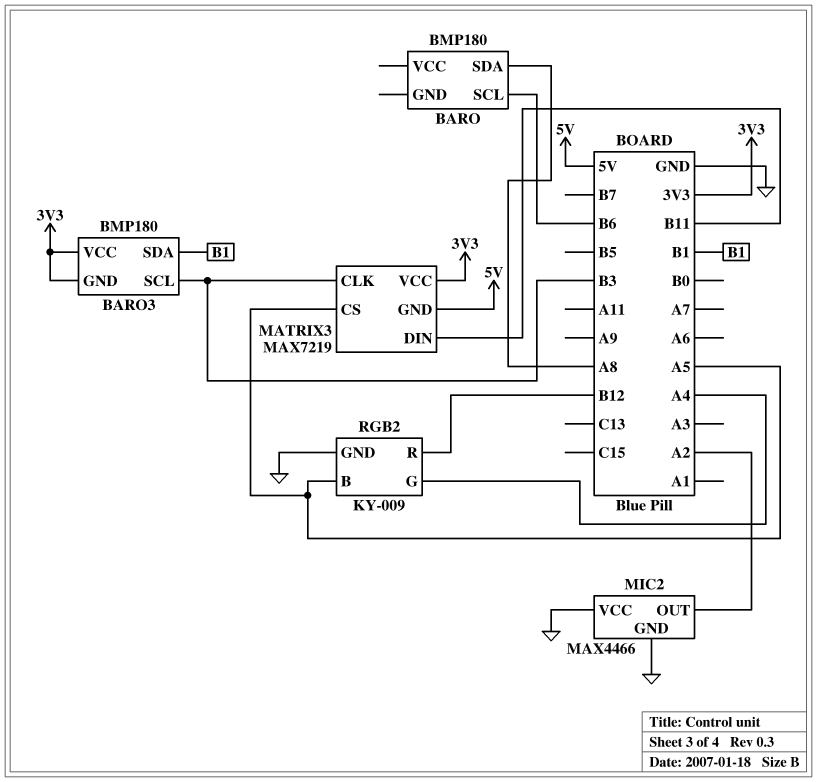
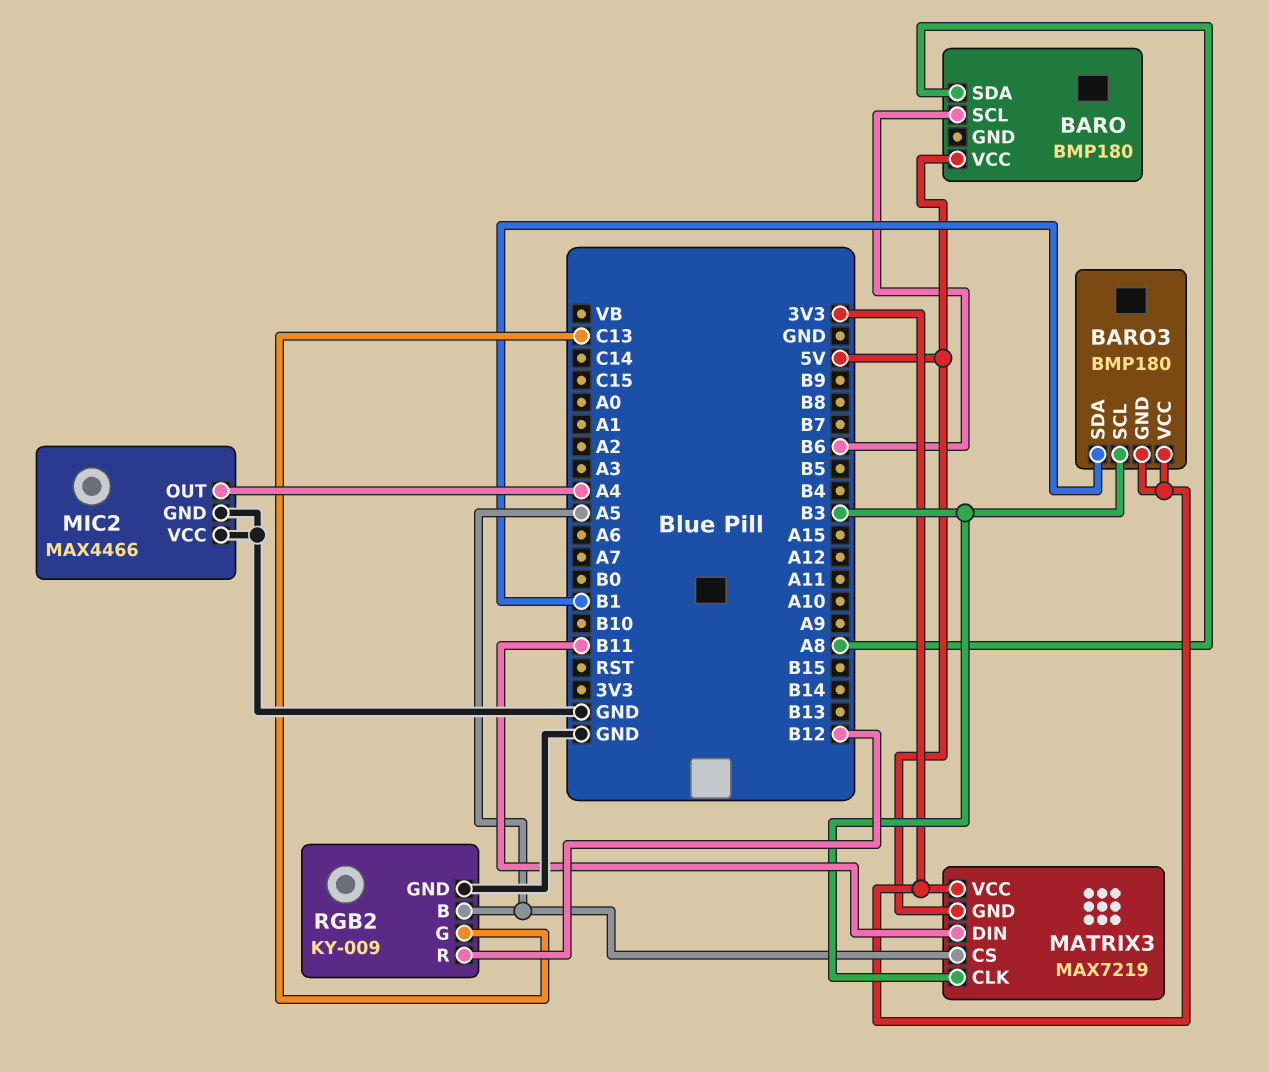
BARO pin VCC: none -> 5V
MIC2 pin OUT: A2 -> A4
RGB2 pin G: A4 -> C13

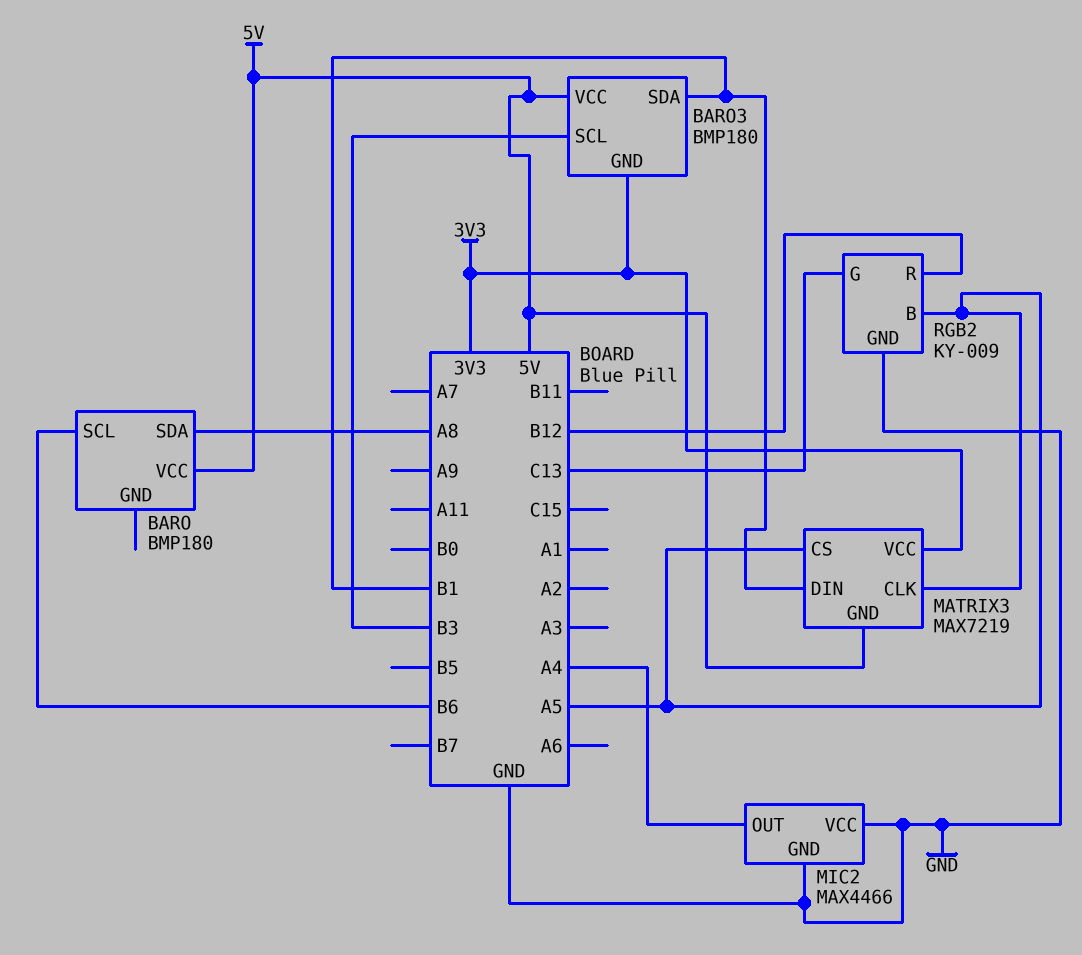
BARO3 pin VCC: 3V3 -> 5V
MATRIX3 pin CLK: B3 -> A5
MATRIX3 pin DIN: B11 -> B1

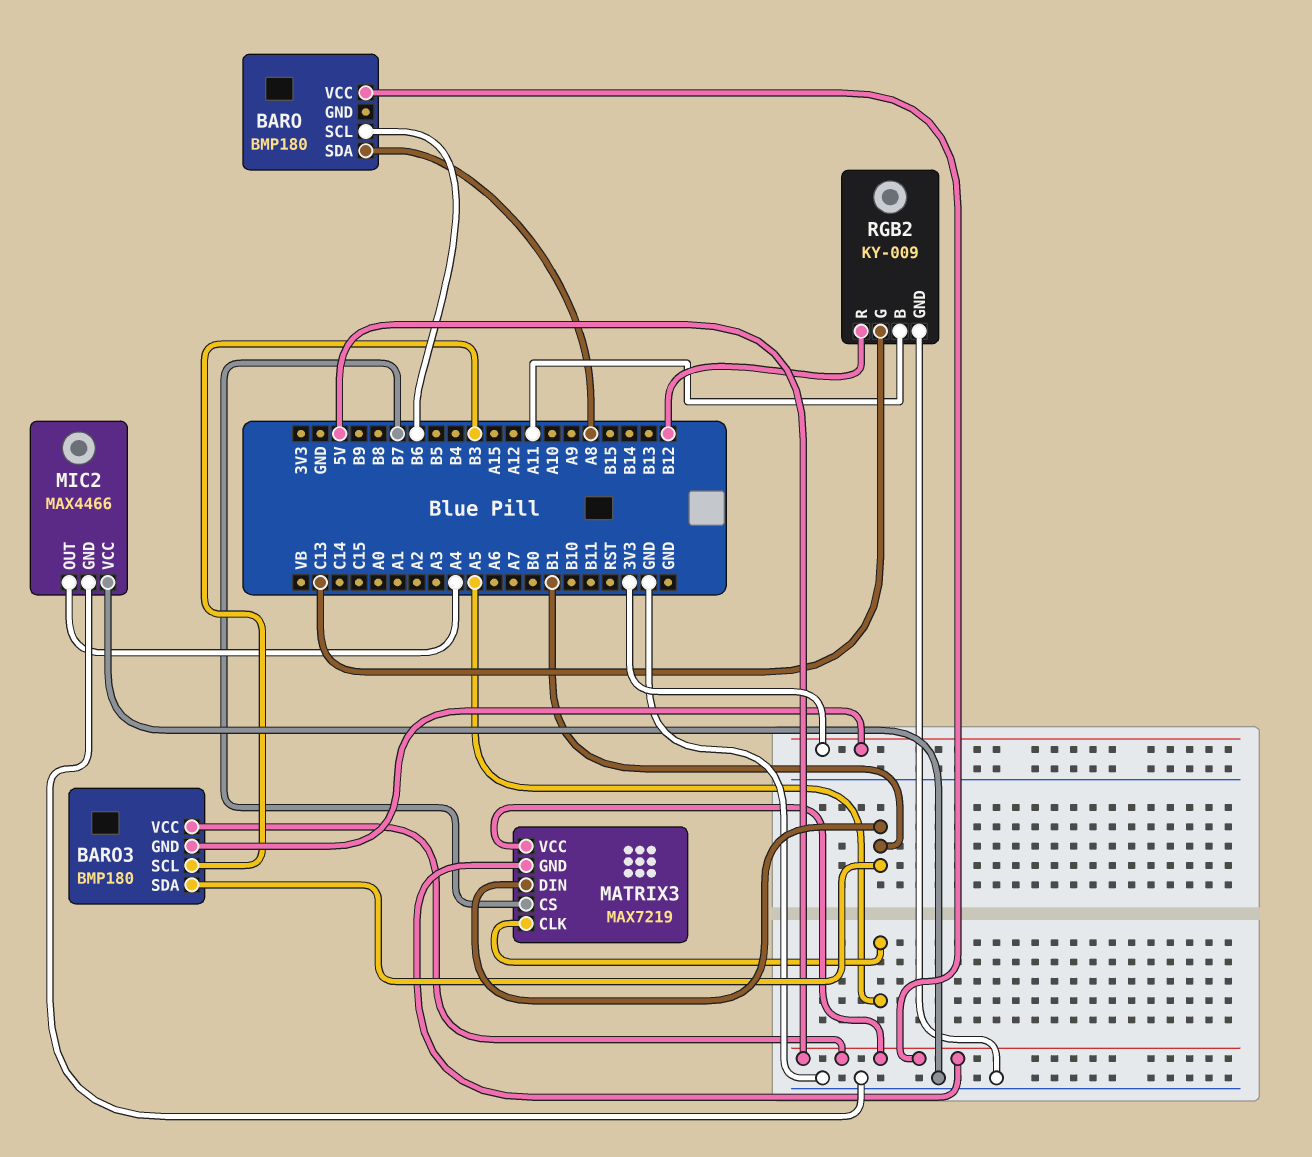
MATRIX3 pin CS: A5 -> B7
MATRIX3 pin VCC: 3V3 -> 5V
RGB2 pin B: A5 -> A11

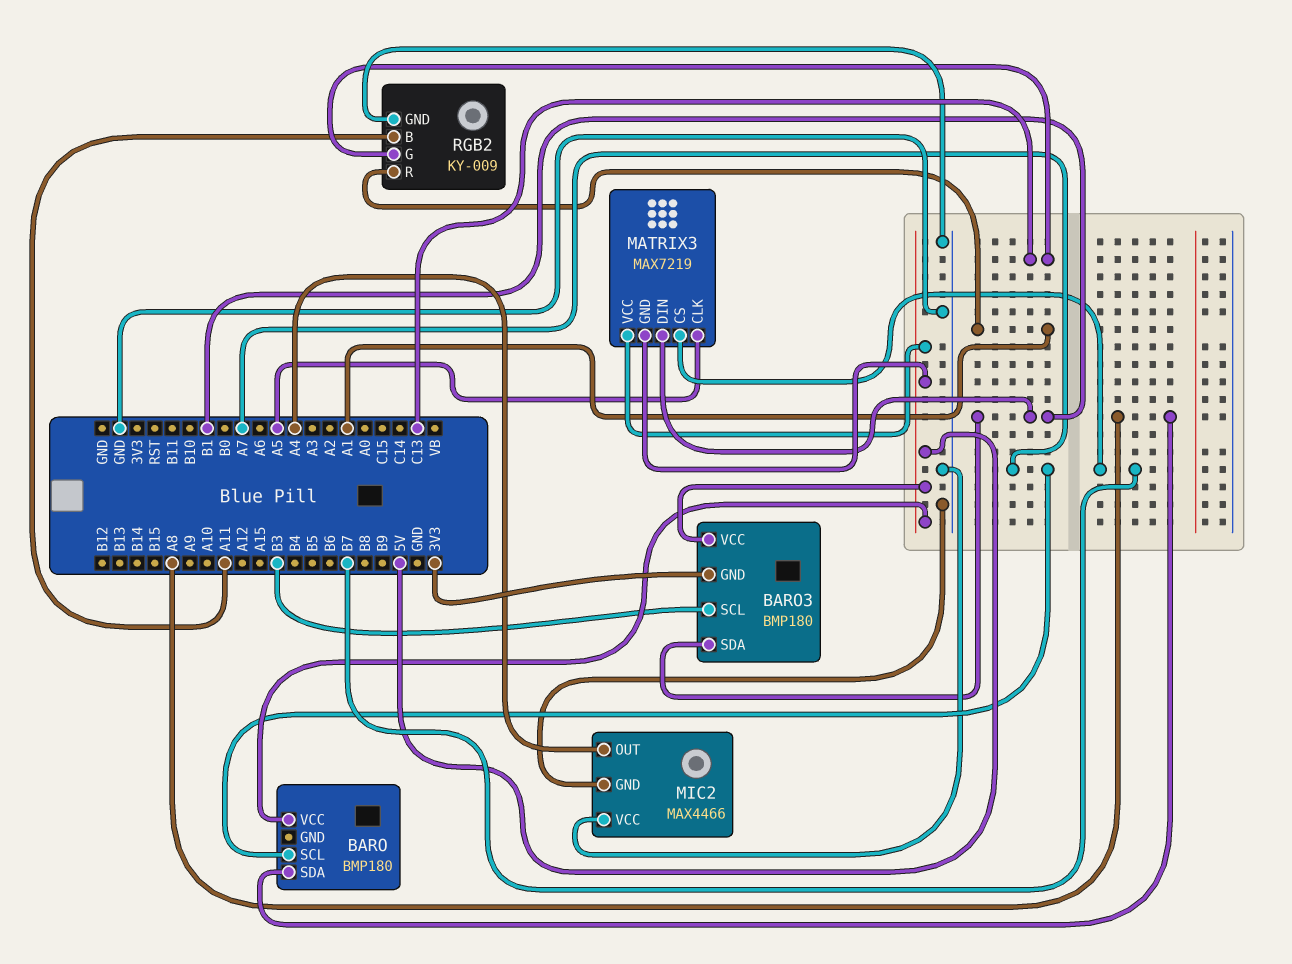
BARO pin SCL: B6 -> A7
RGB2 pin R: B12 -> A1

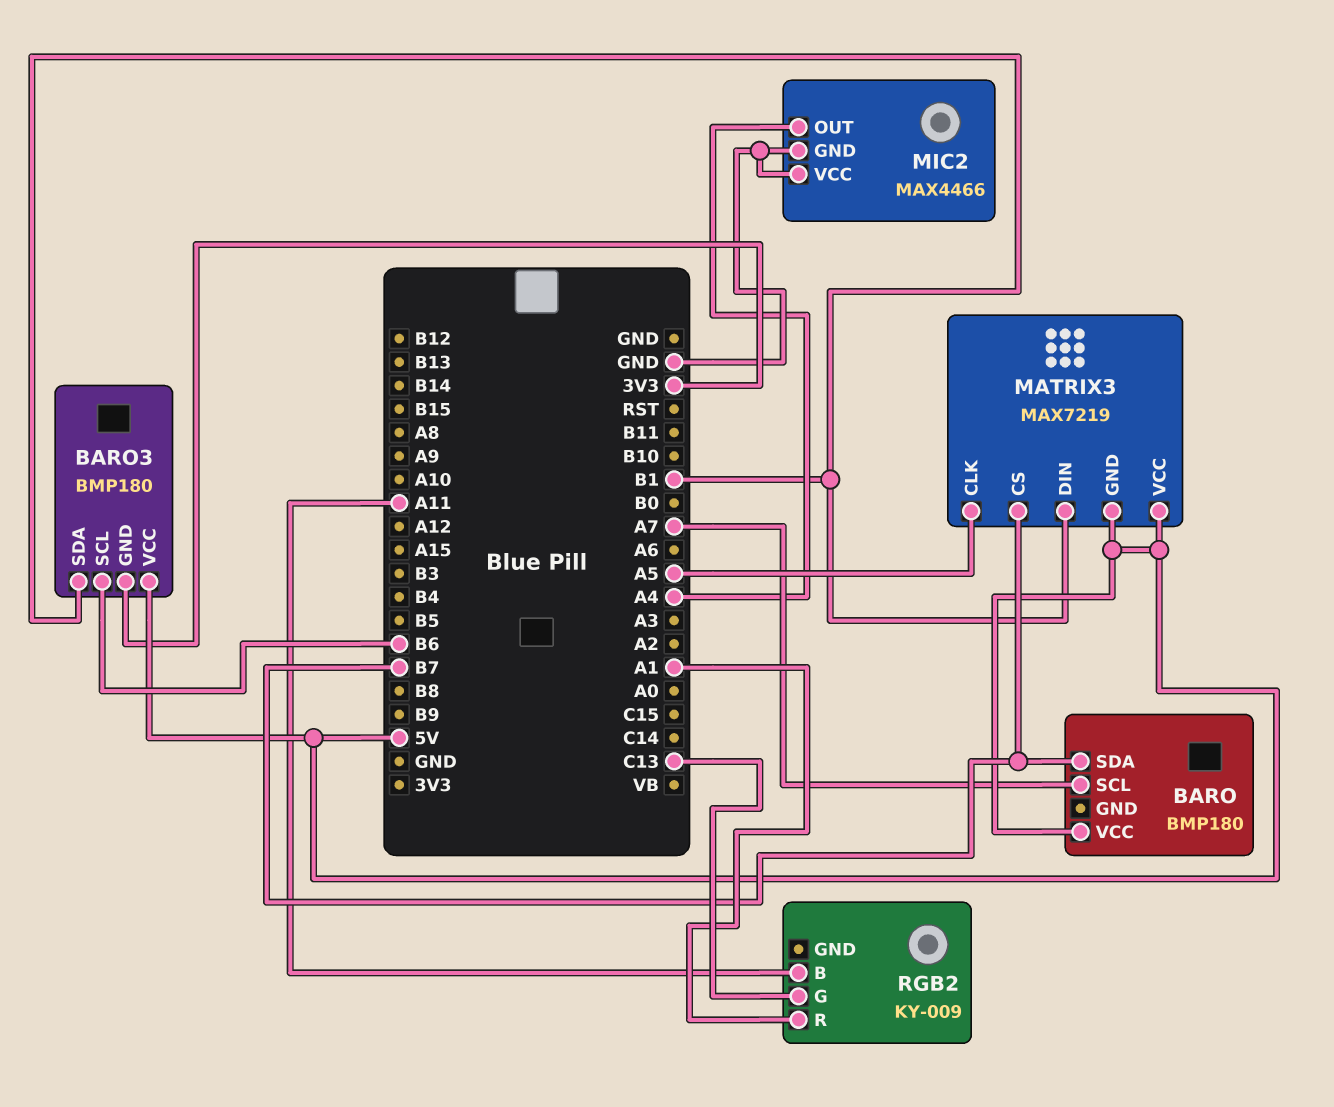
BARO pin SDA: A8 -> B7
BARO3 pin SCL: B3 -> B6
RGB2 pin GND: GND -> none

